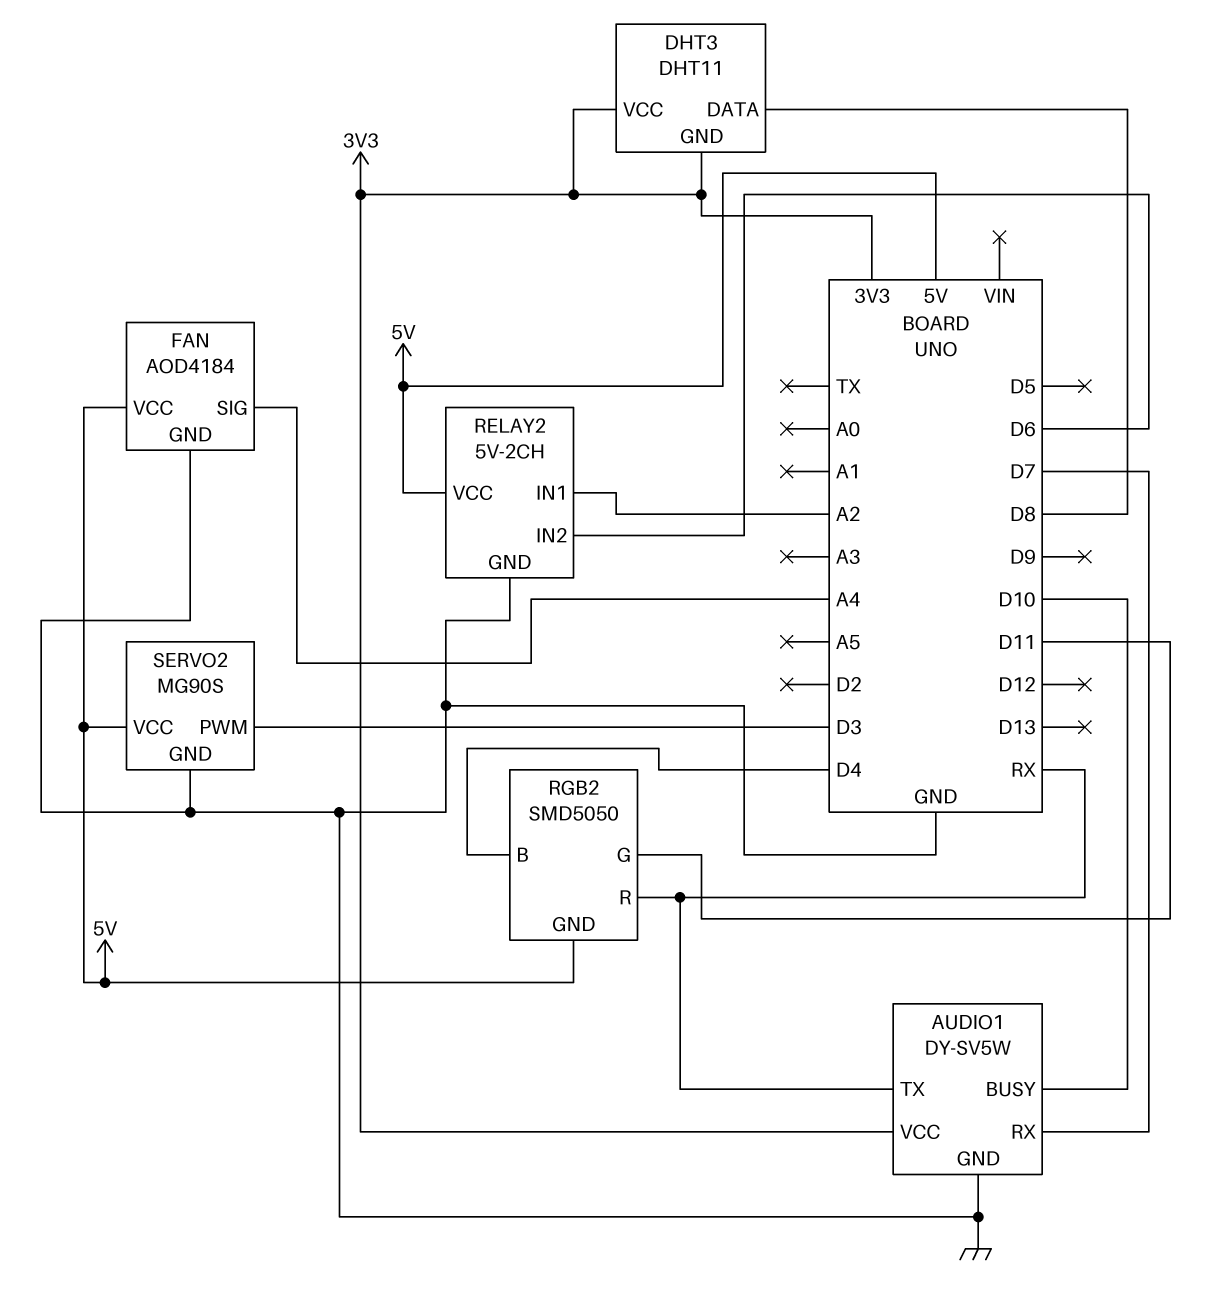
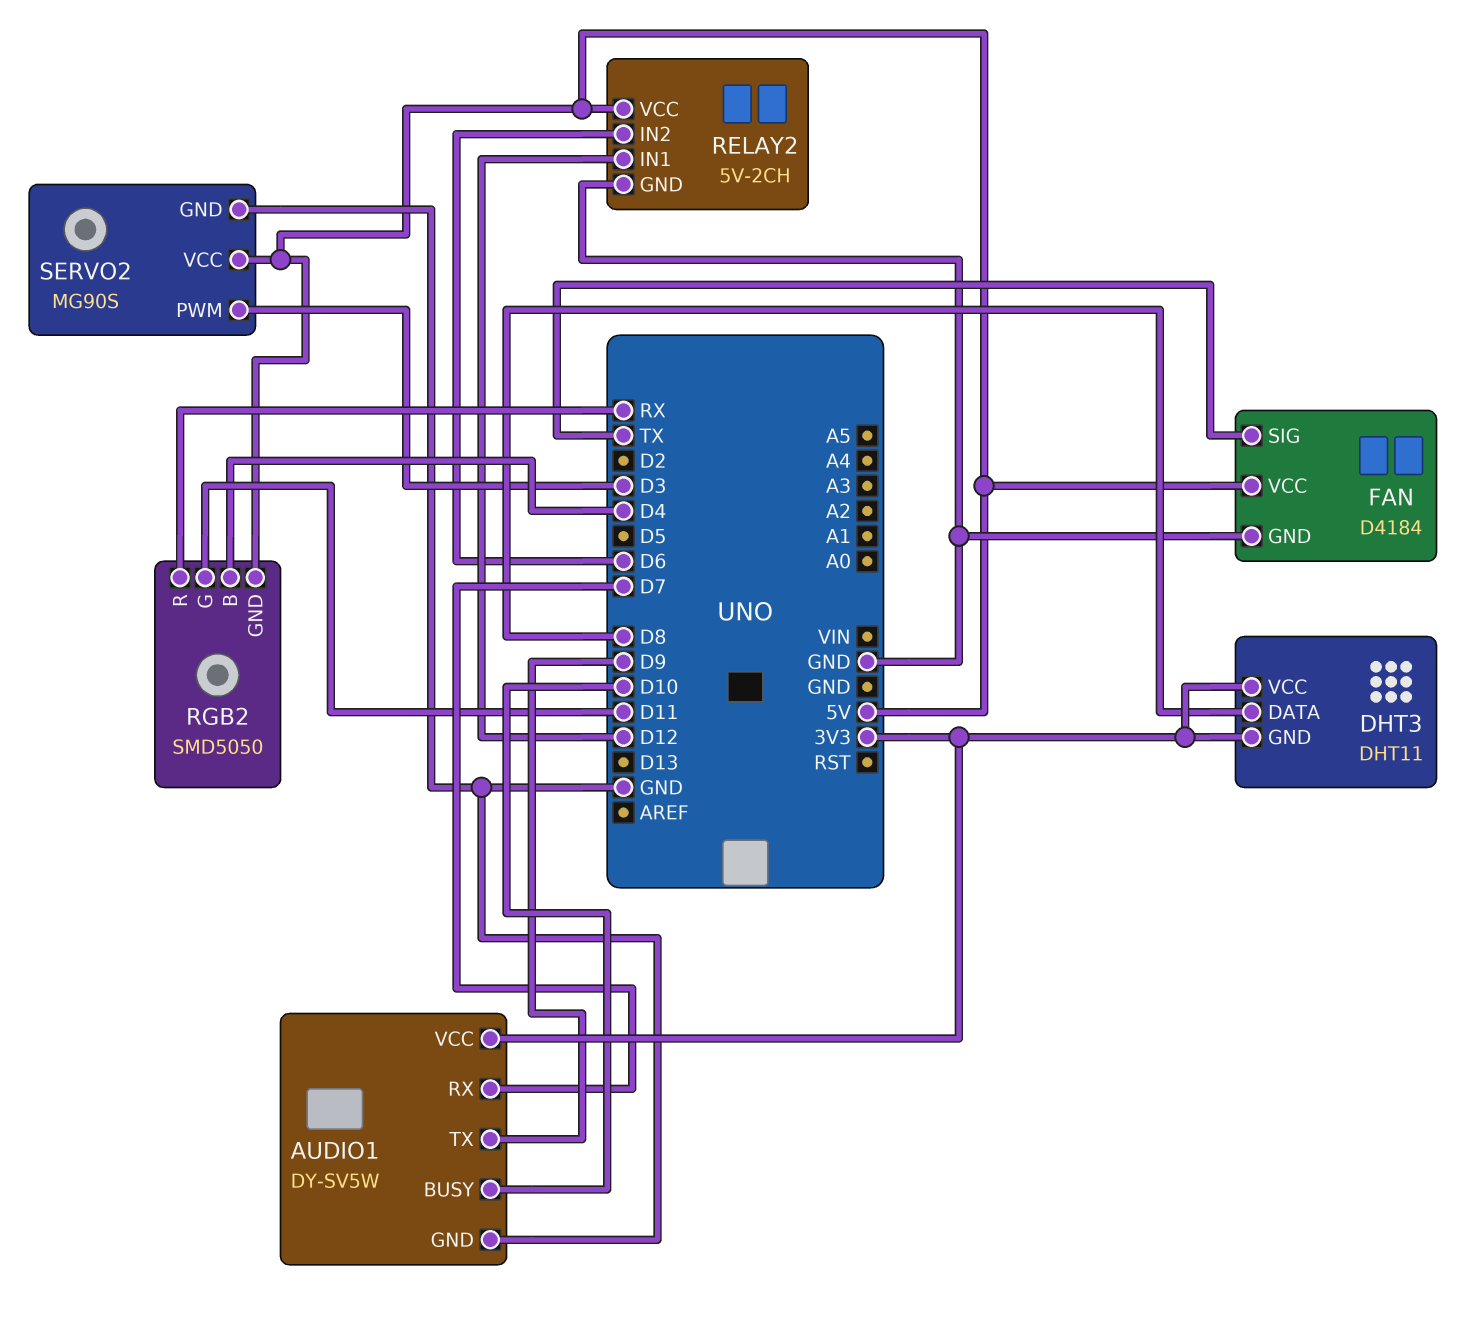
AUDIO1 pin TX: RX -> D9
FAN: AOD4184 -> D4184
FAN pin SIG: A4 -> TX
RELAY2 pin IN1: A2 -> D12

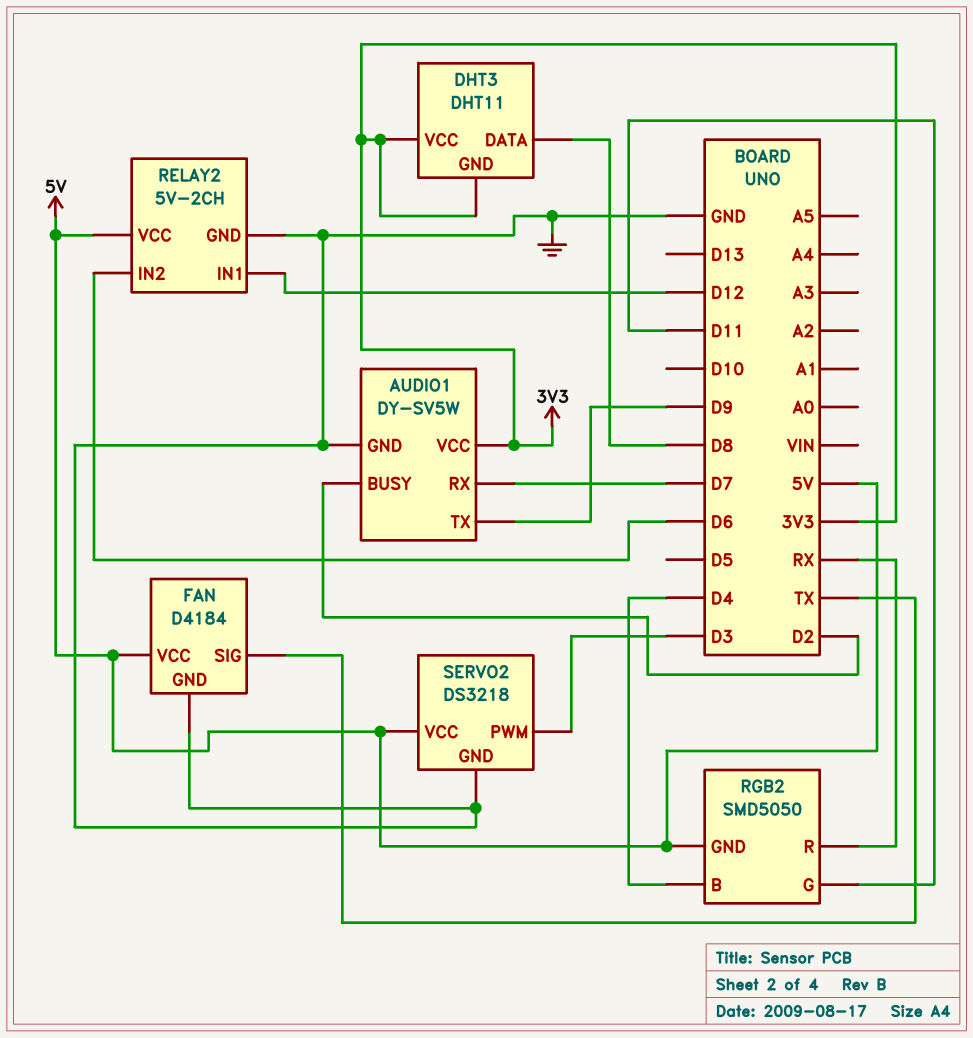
AUDIO1 pin BUSY: D10 -> D2
SERVO2: MG90S -> DS3218

